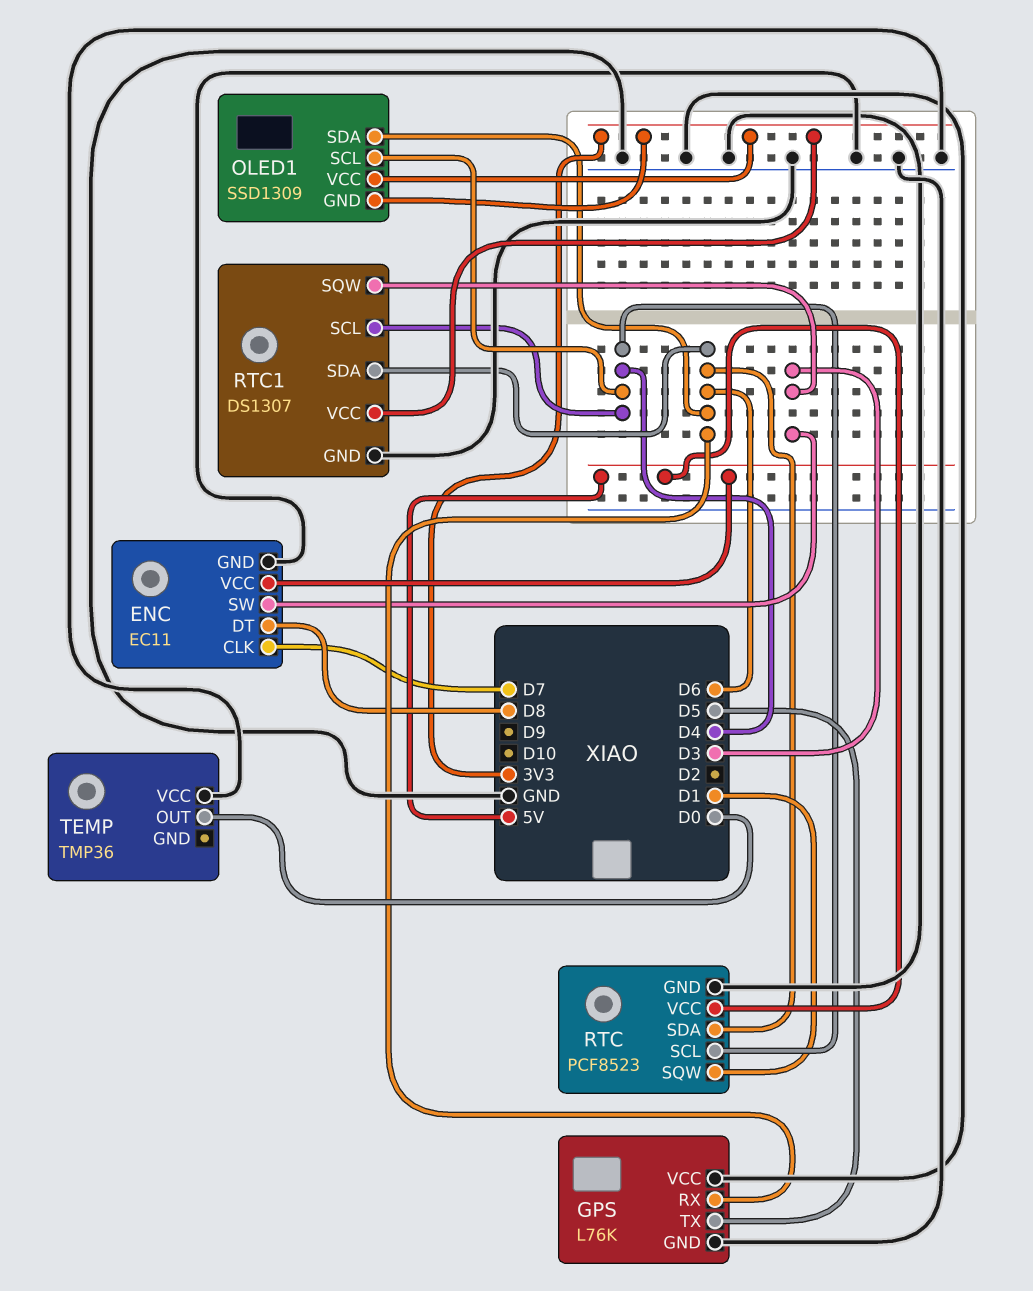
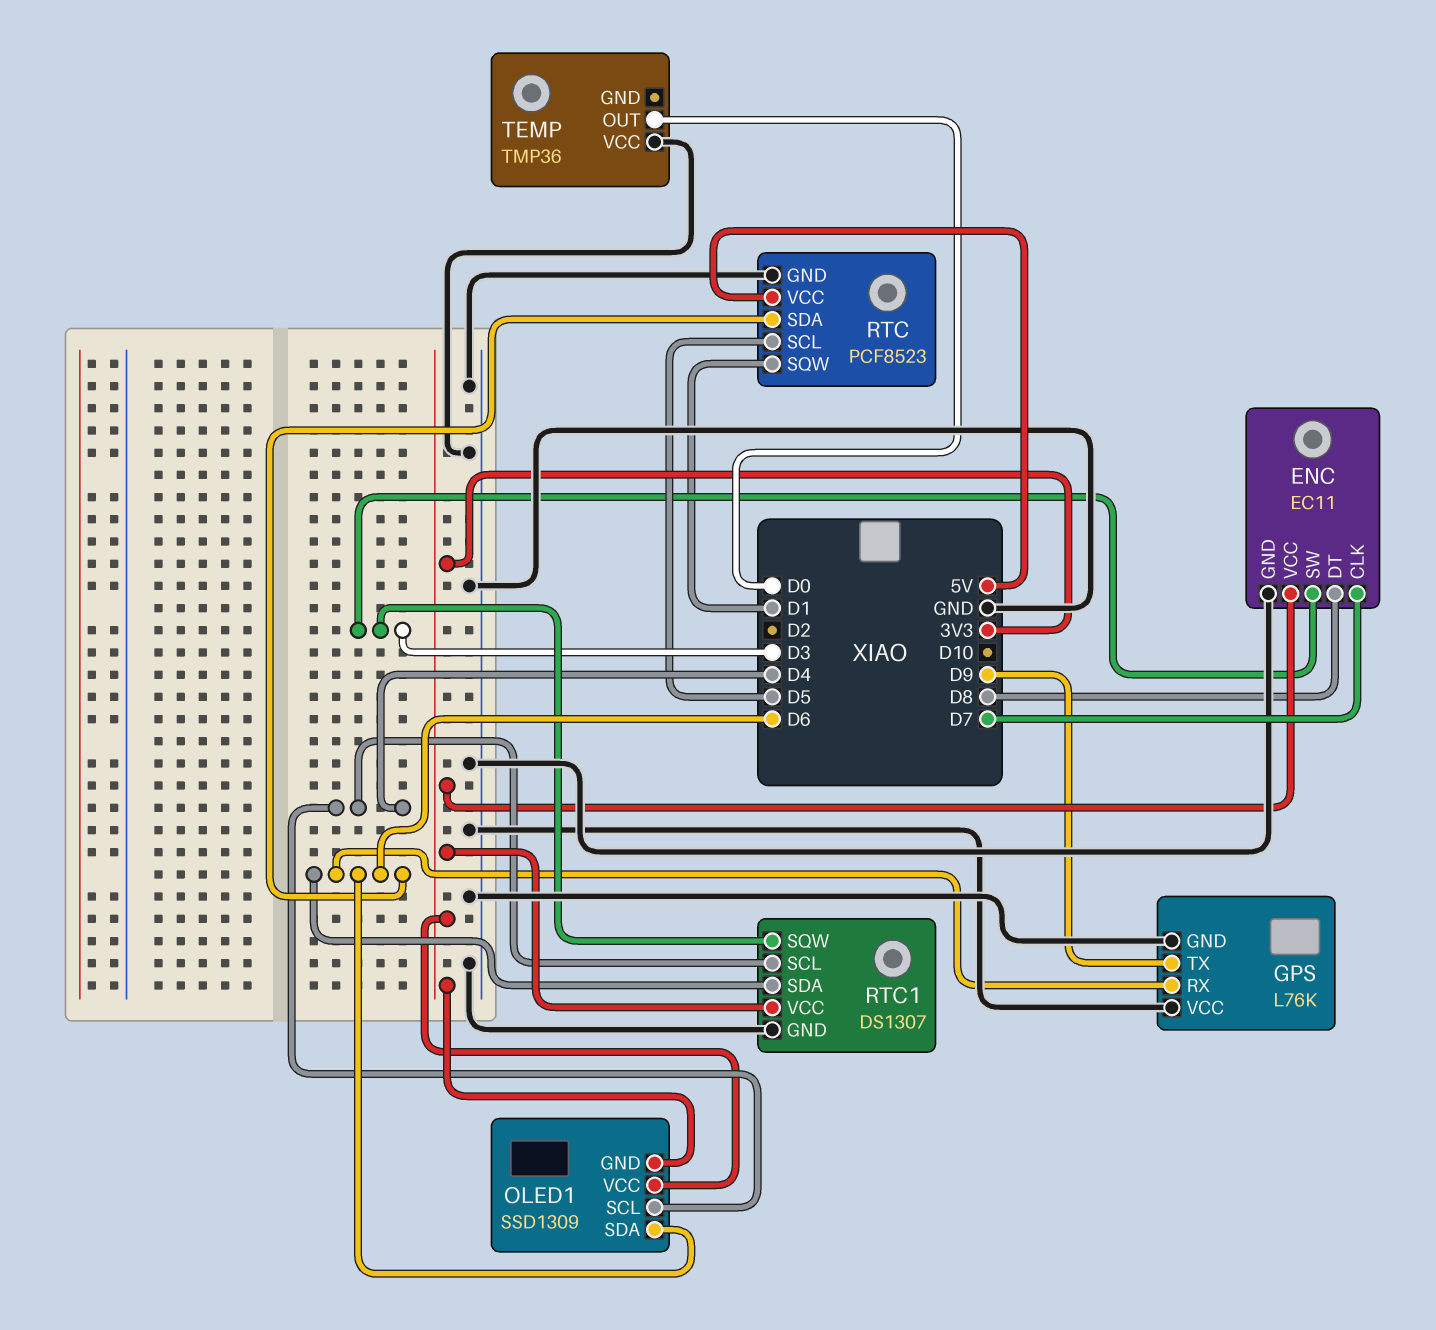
ENC pin VCC: 5V -> 3V3
GPS pin TX: D5 -> D9
RTC pin SCL: D4 -> D5

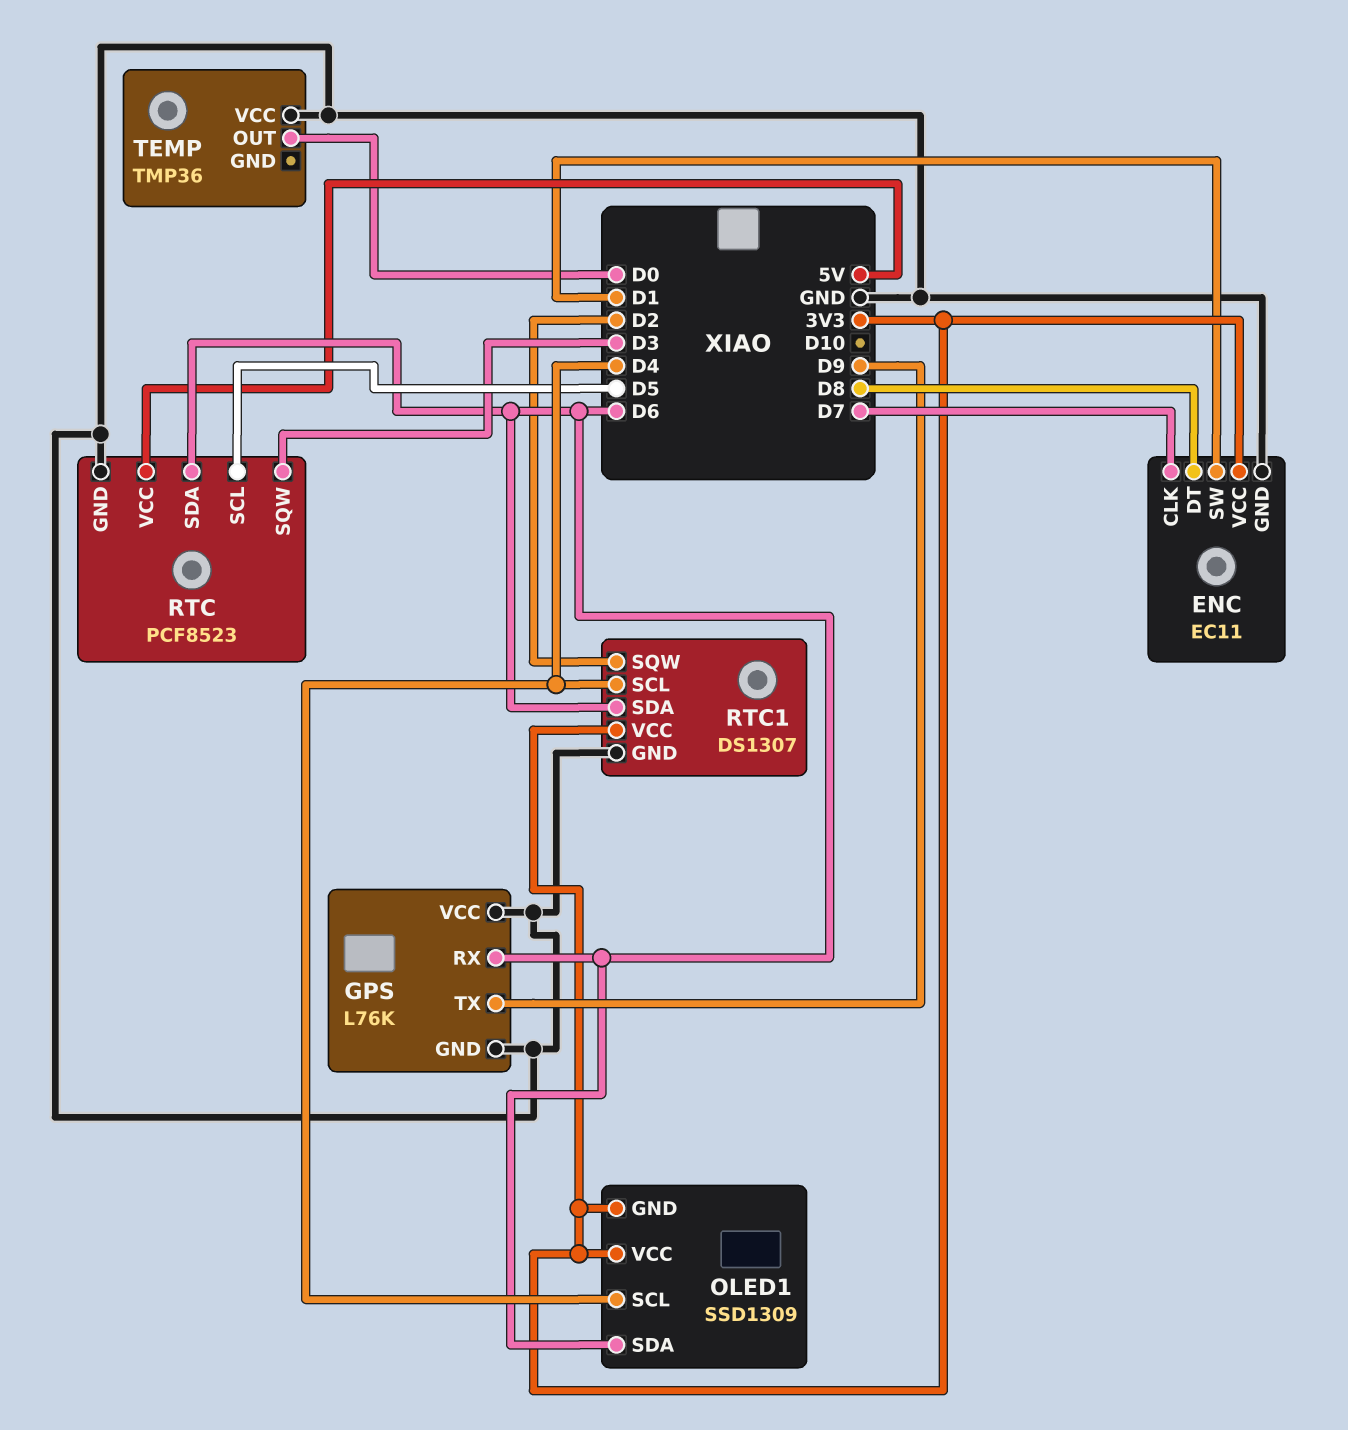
ENC pin SW: D3 -> D1
RTC pin SQW: D1 -> D3
RTC1 pin SQW: D3 -> D2

